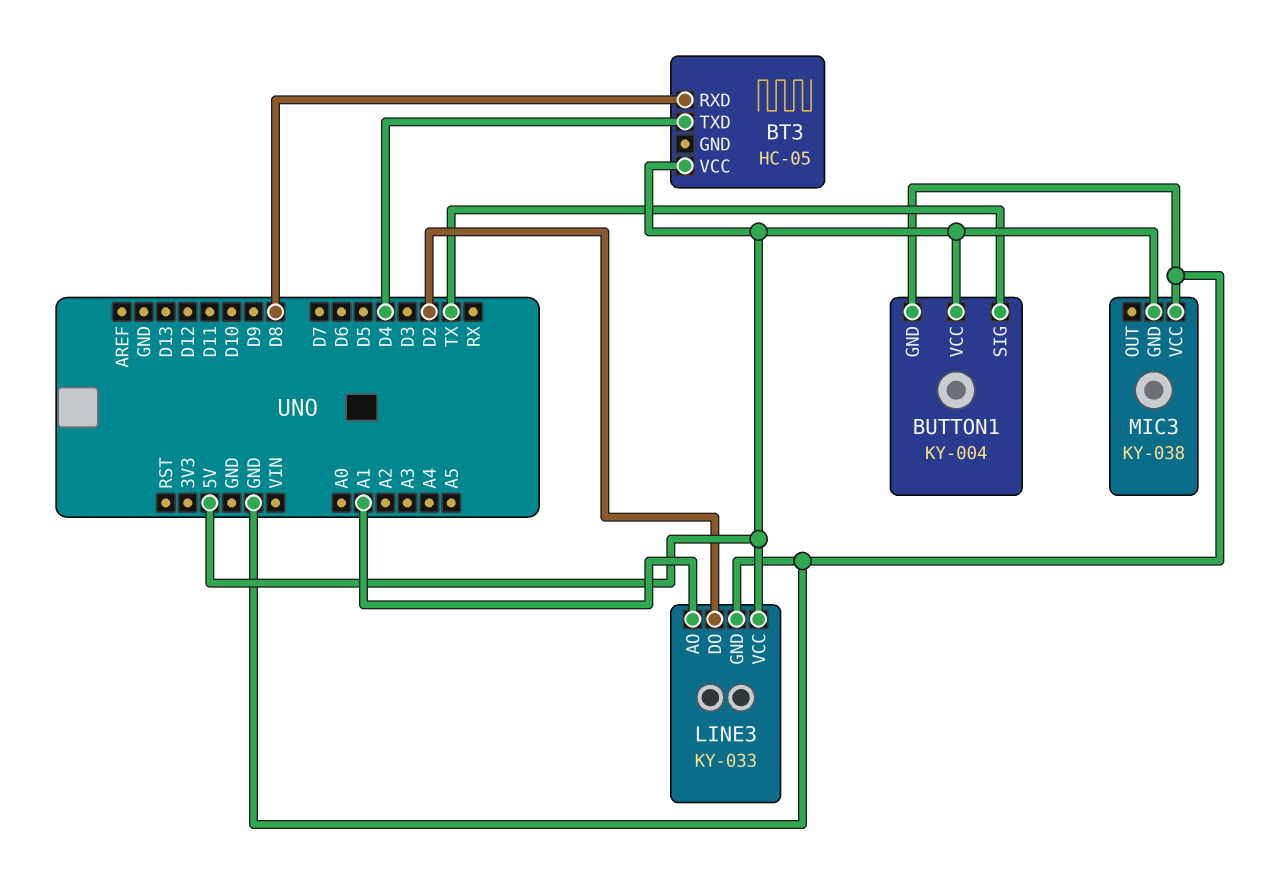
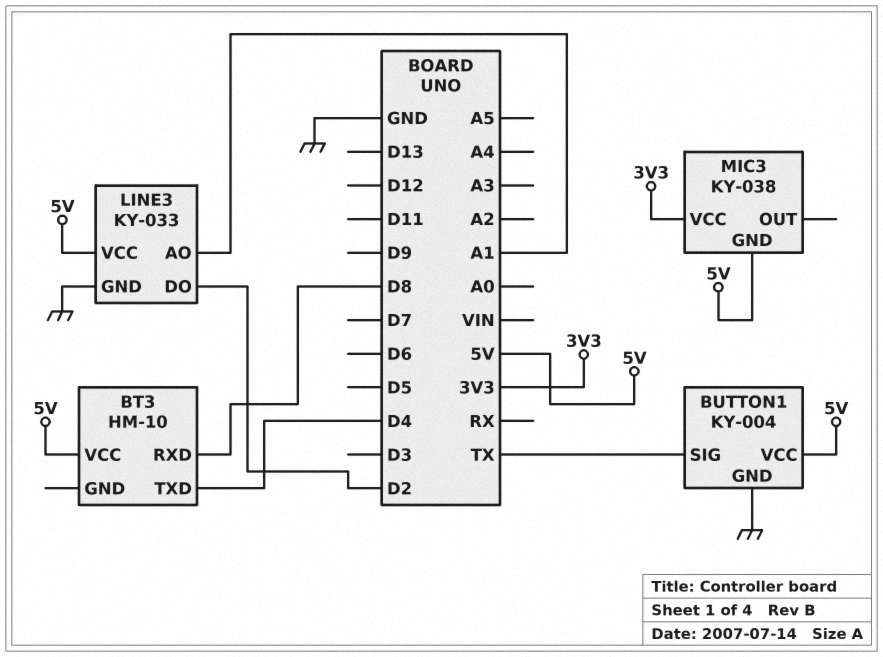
BT3: HC-05 -> HM-10
MIC3 pin VCC: GND -> 3V3

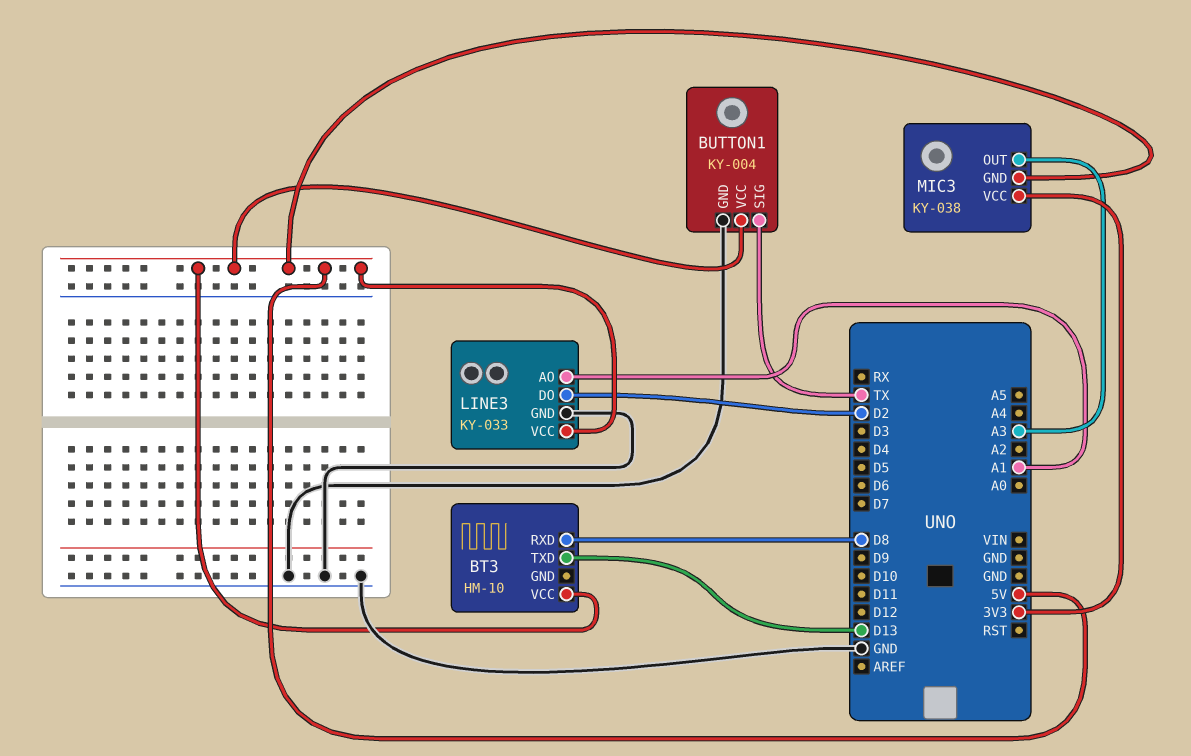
BT3 pin TXD: D4 -> D13
MIC3 pin OUT: none -> A3

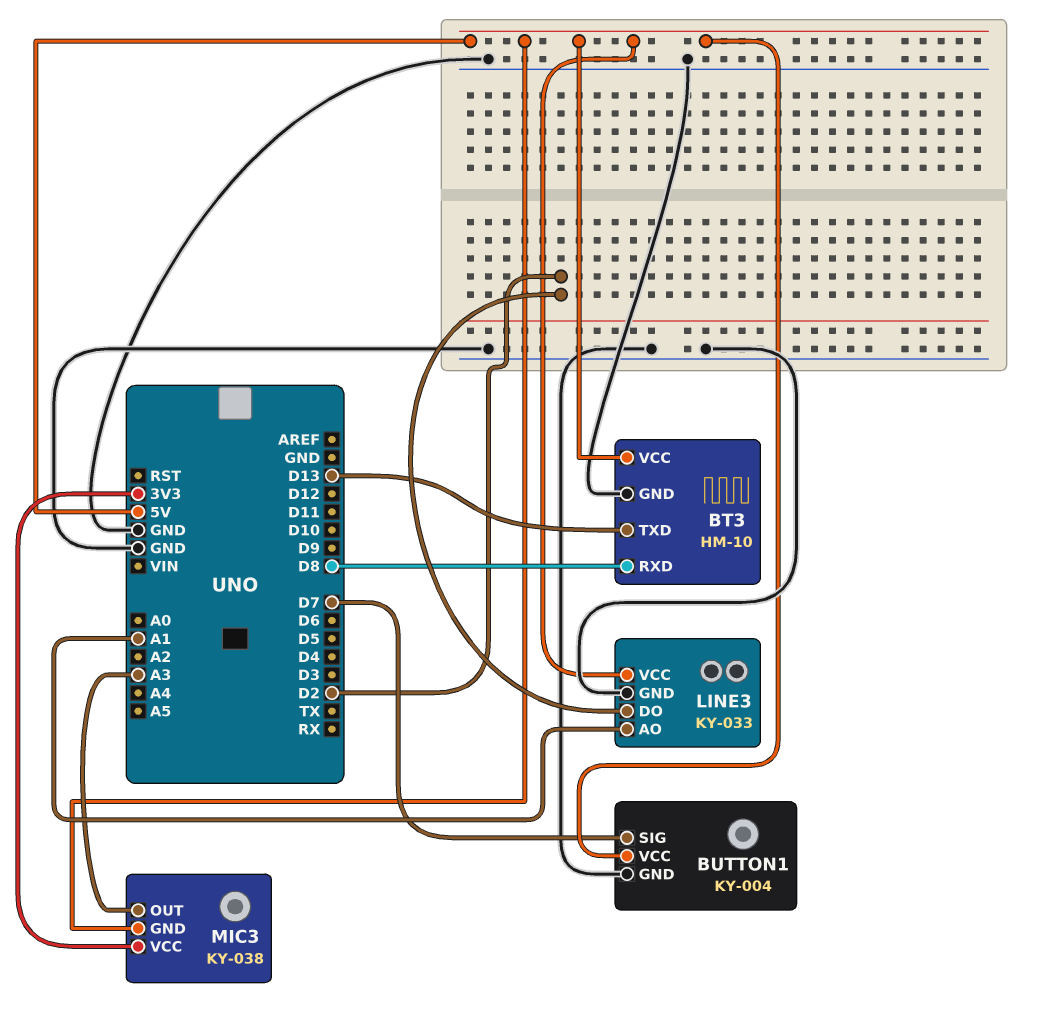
BT3 pin GND: none -> GND
BUTTON1 pin SIG: TX -> D7

